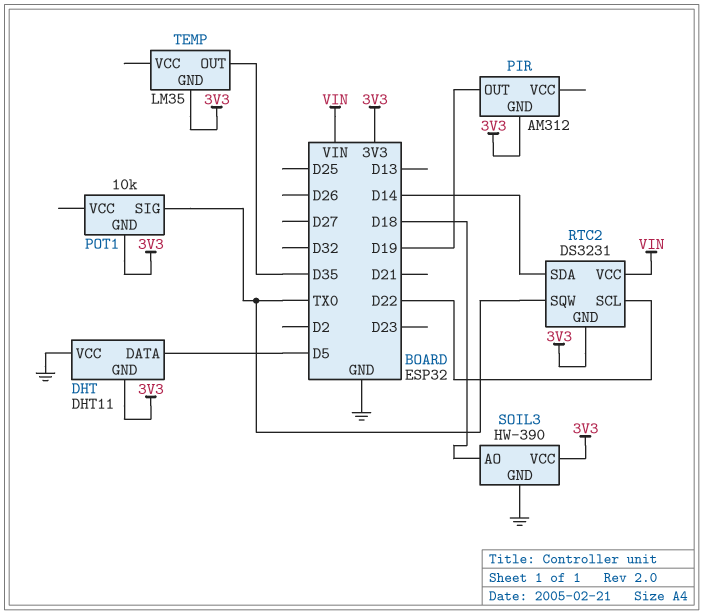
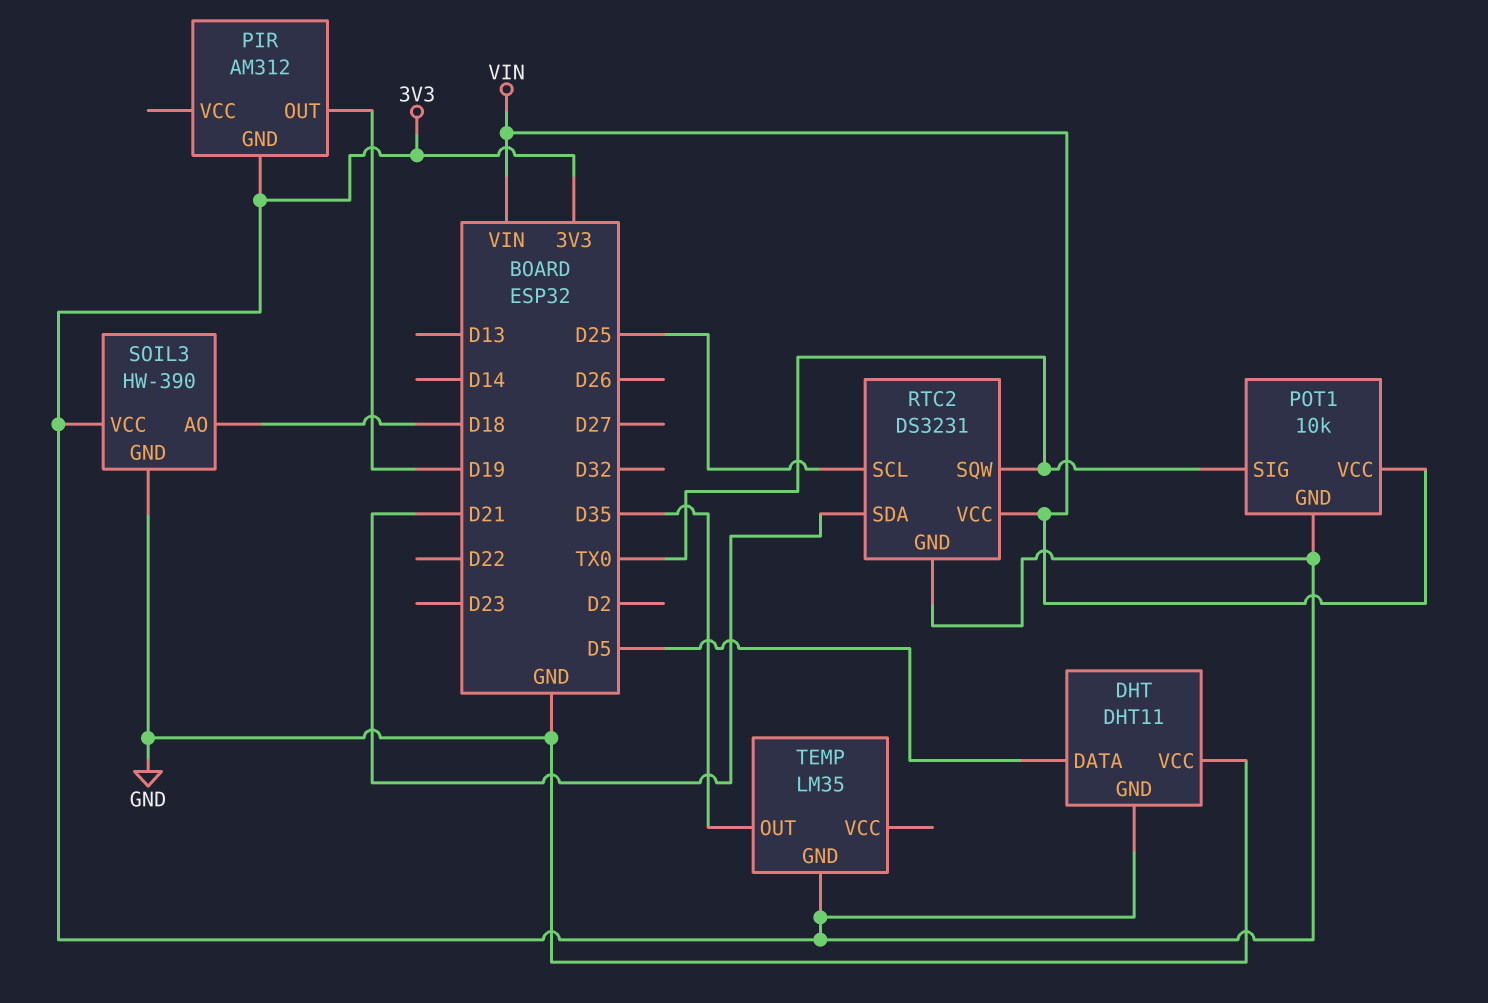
POT1 pin VCC: none -> VIN
RTC2 pin SCL: D22 -> D25
RTC2 pin SDA: D14 -> D21

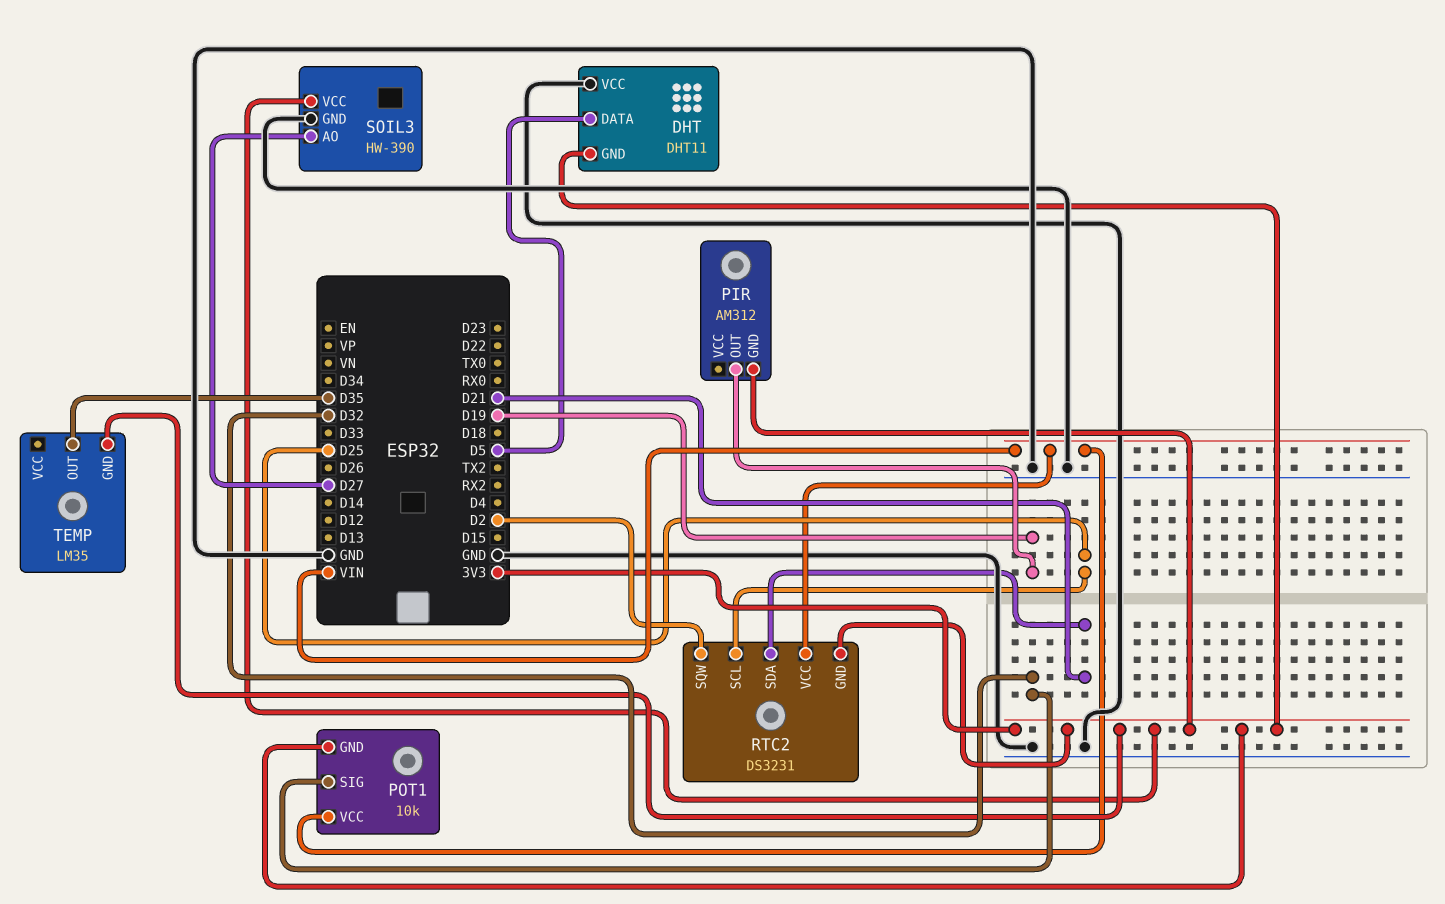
POT1 pin SIG: TX0 -> D32
RTC2 pin SQW: TX0 -> D2
SOIL3 pin AO: D18 -> D27

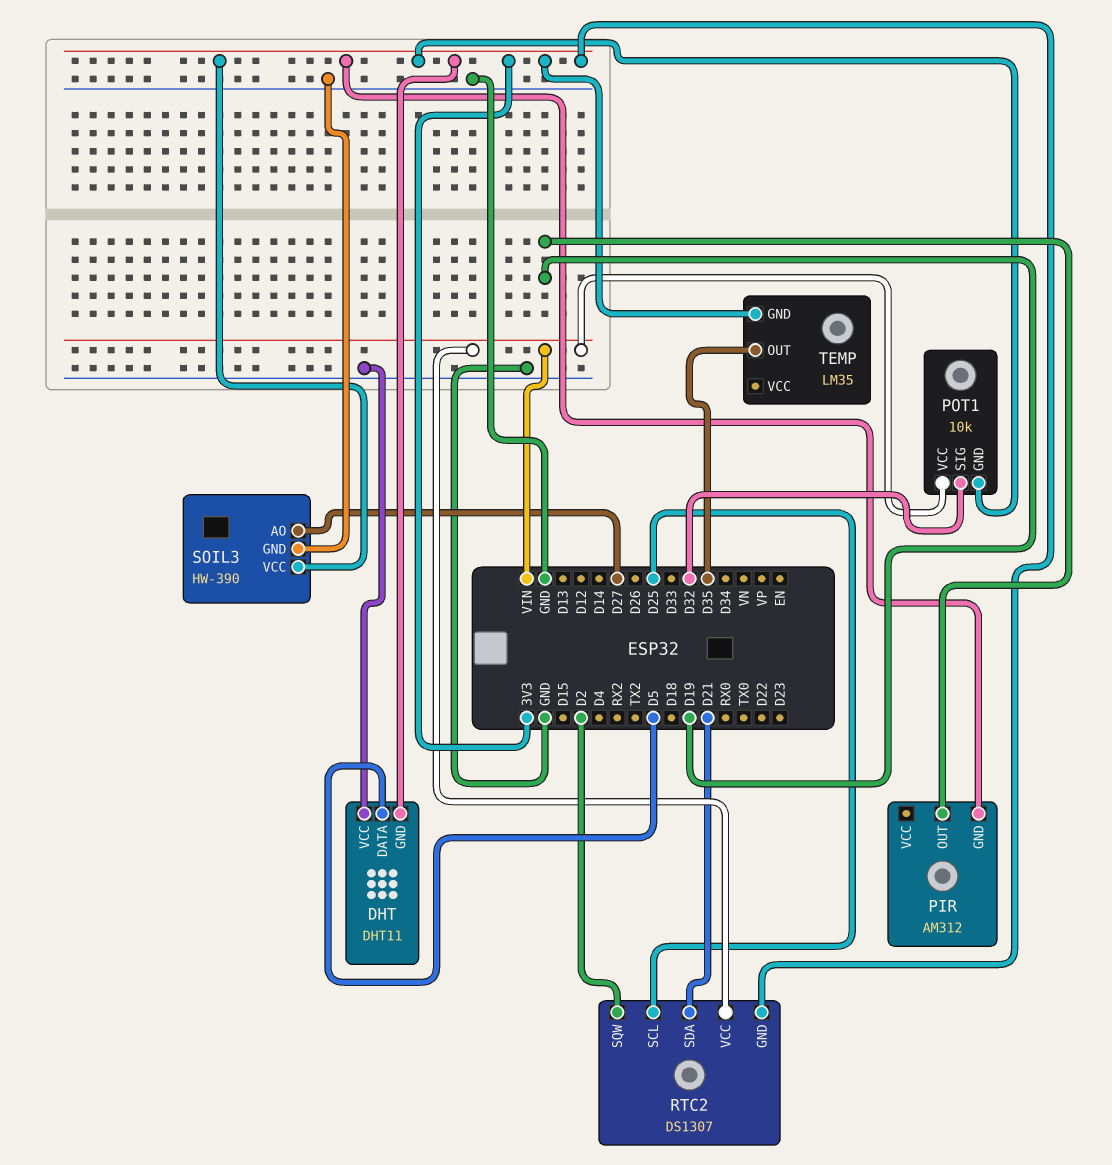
RTC2: DS3231 -> DS1307

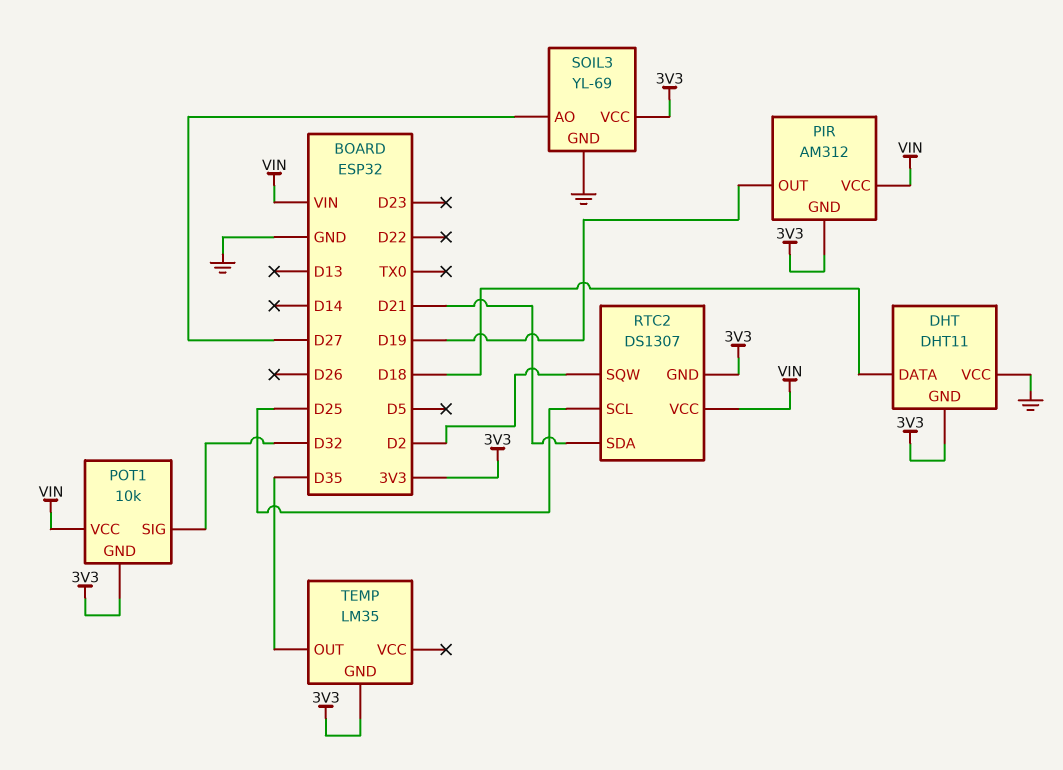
DHT pin DATA: D5 -> D18
PIR pin VCC: none -> VIN
SOIL3: HW-390 -> YL-69

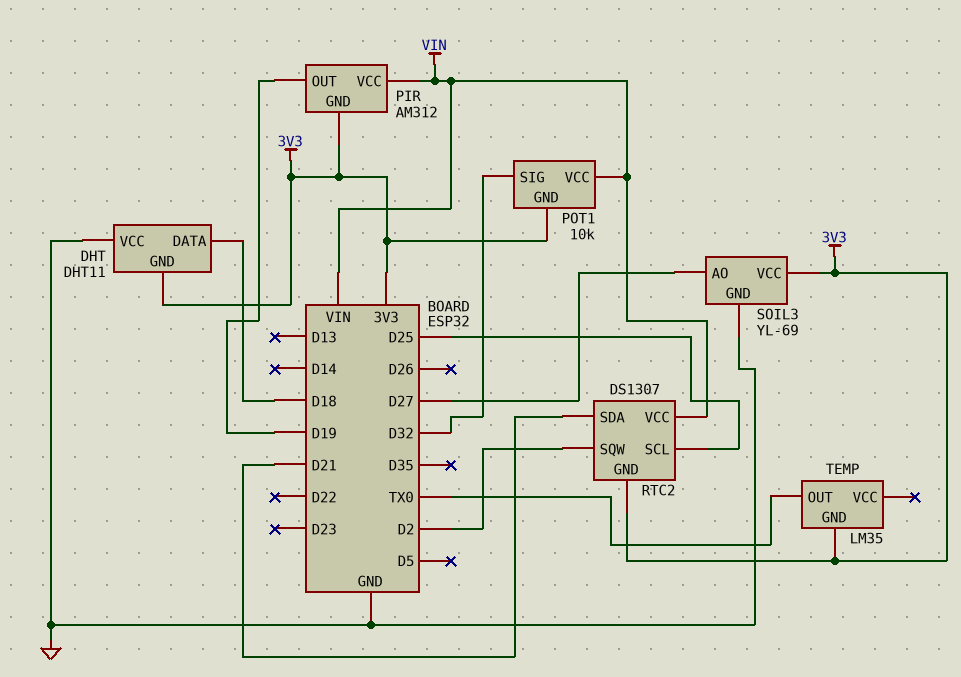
TEMP pin OUT: D35 -> TX0

